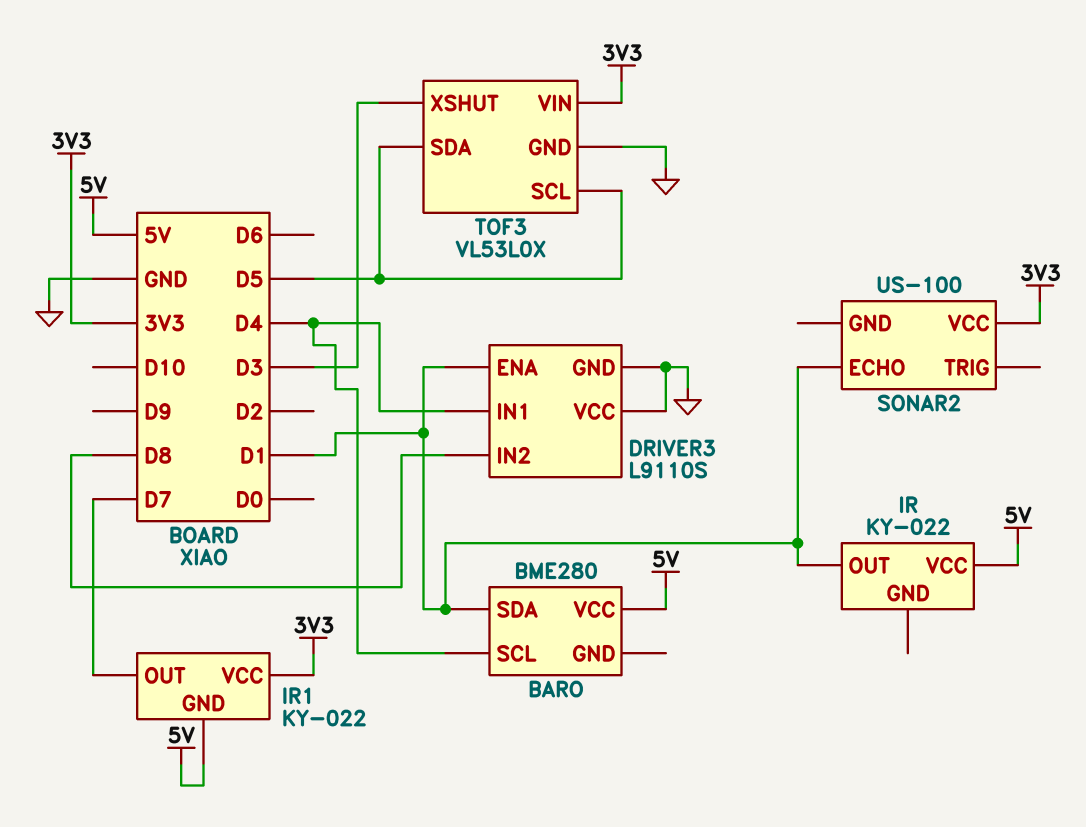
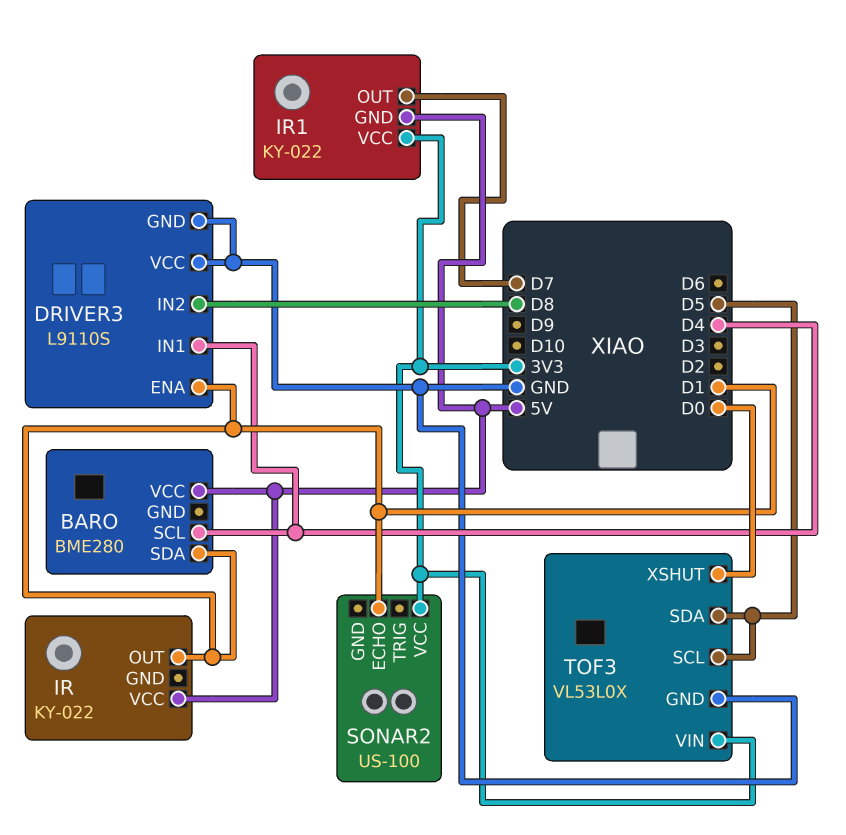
TOF3 pin XSHUT: D3 -> D0

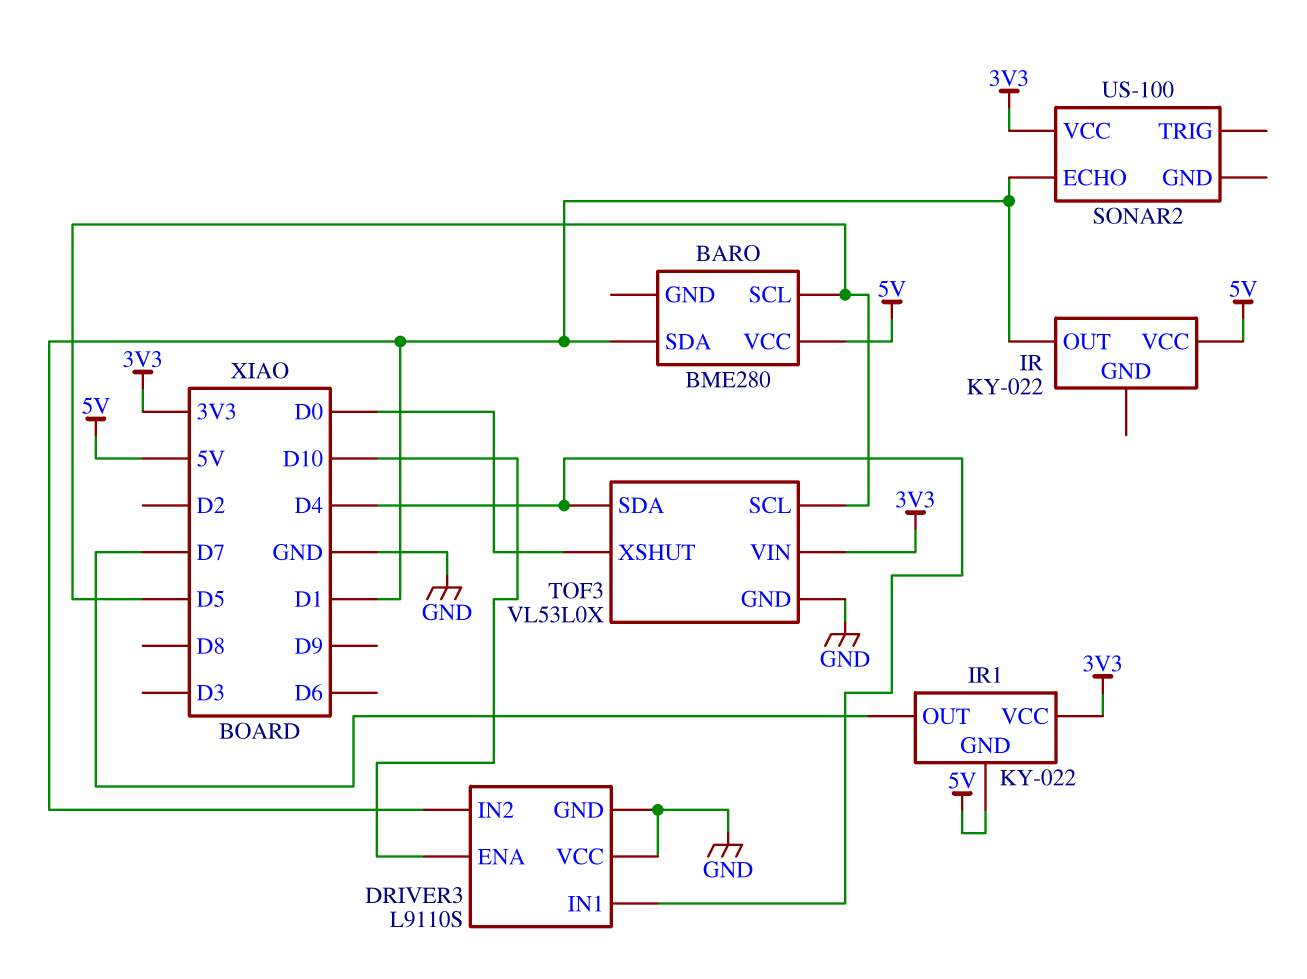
BARO pin SCL: D4 -> D5
DRIVER3 pin ENA: D1 -> D10
DRIVER3 pin IN2: D8 -> D1
TOF3 pin SDA: D5 -> D4

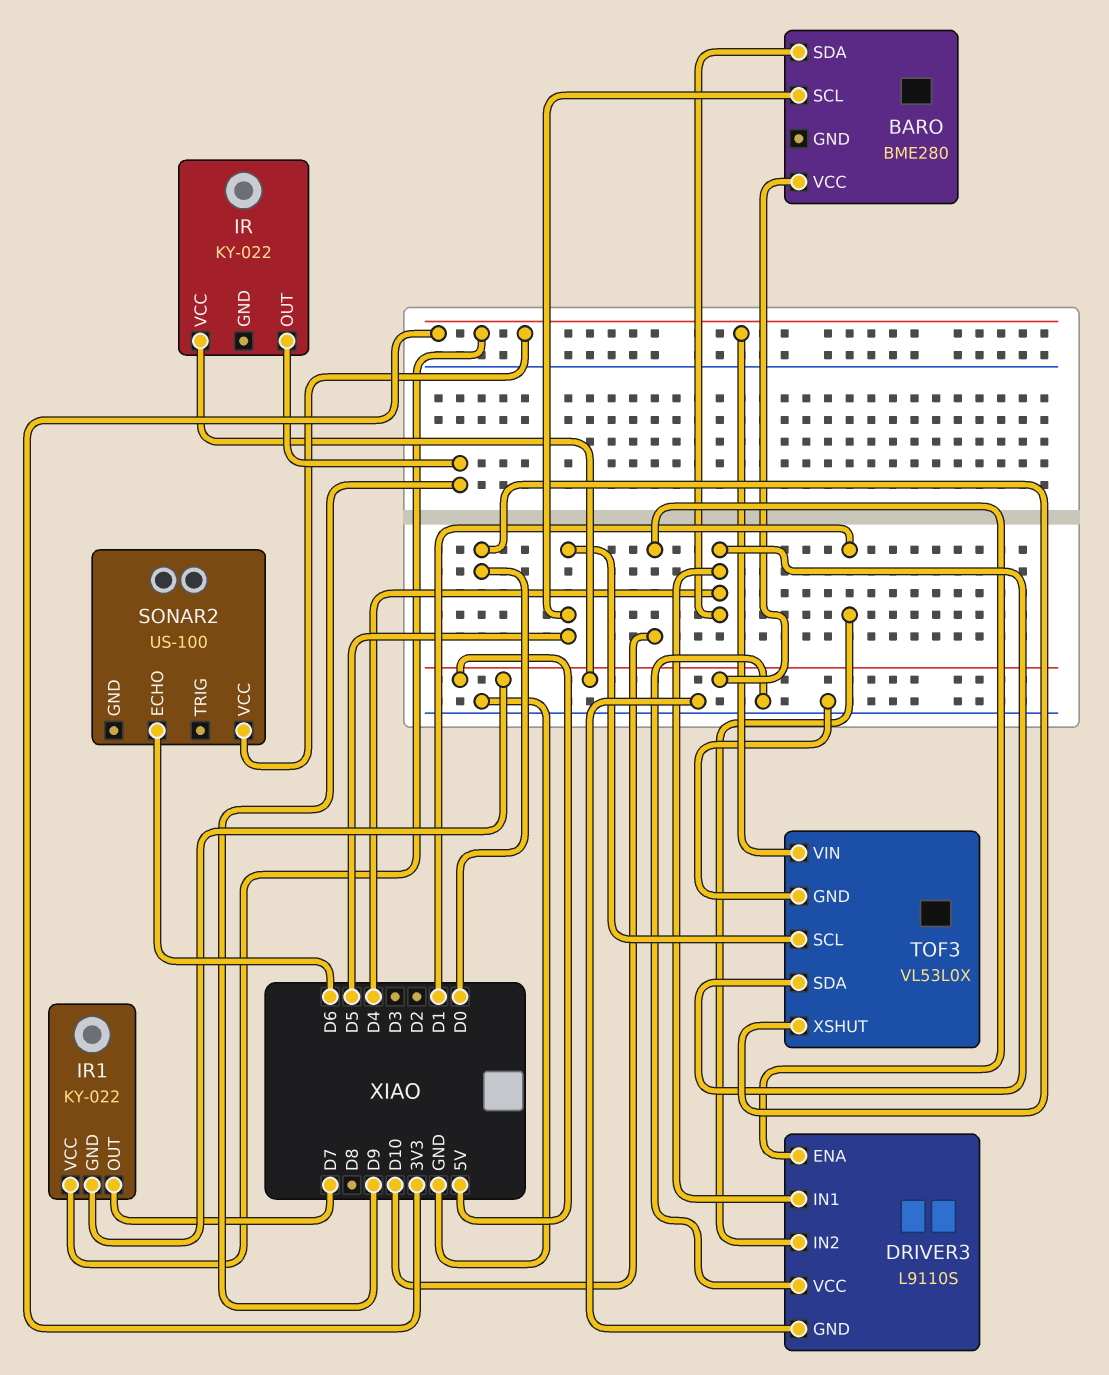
BARO pin SDA: D1 -> D4
IR pin OUT: D1 -> D9
SONAR2 pin ECHO: D1 -> D6

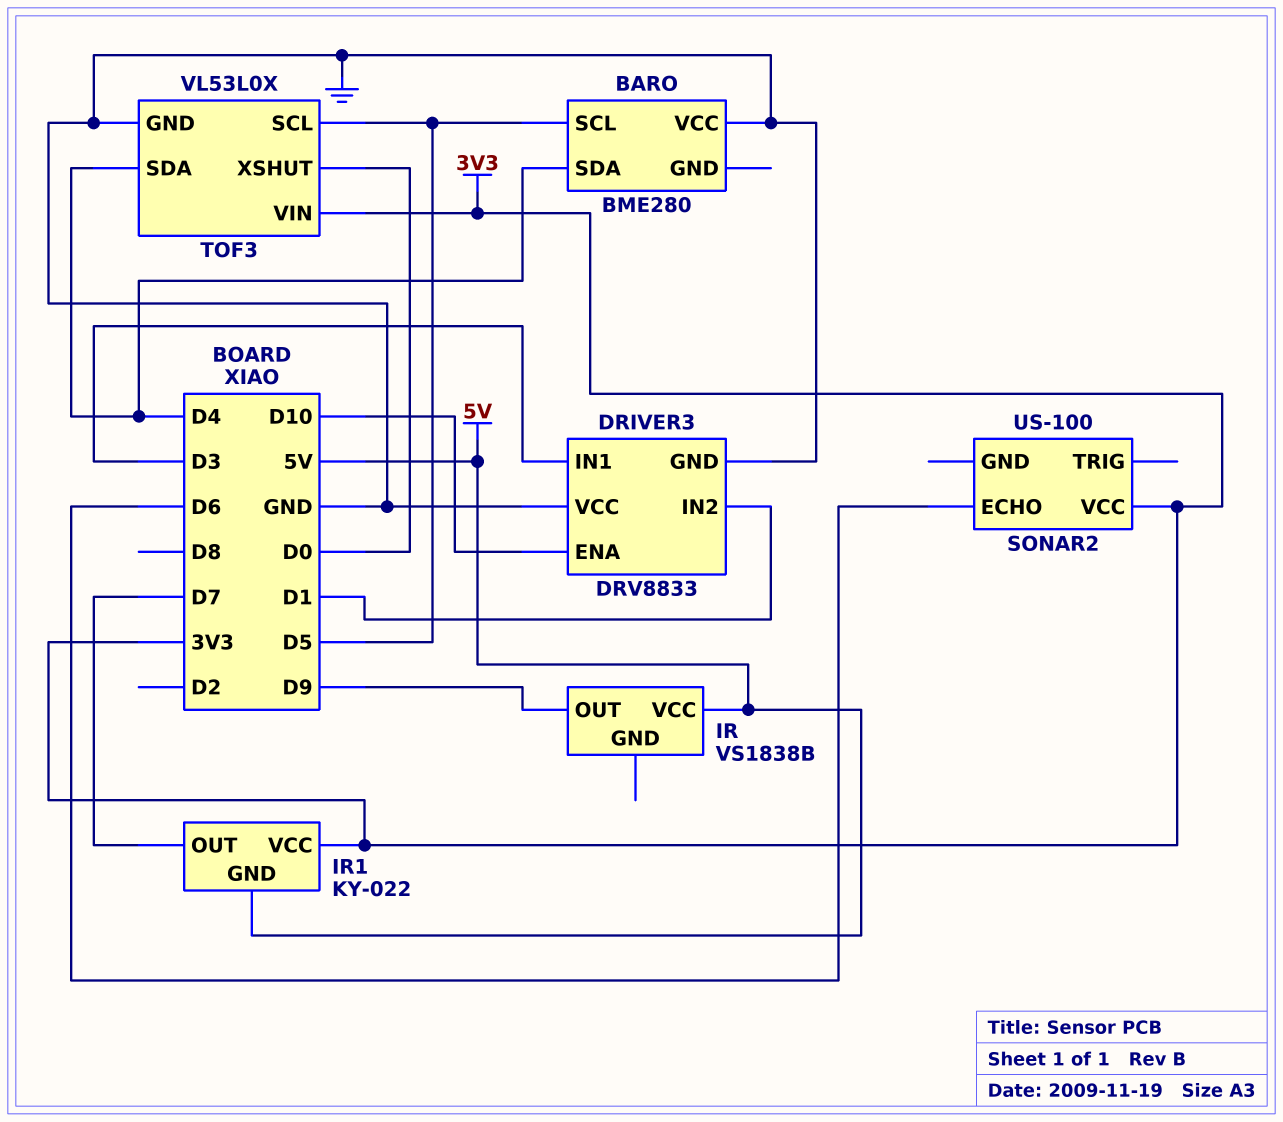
BARO pin VCC: 5V -> GND
DRIVER3: L9110S -> DRV8833
DRIVER3 pin IN1: D4 -> D3
IR: KY-022 -> VS1838B

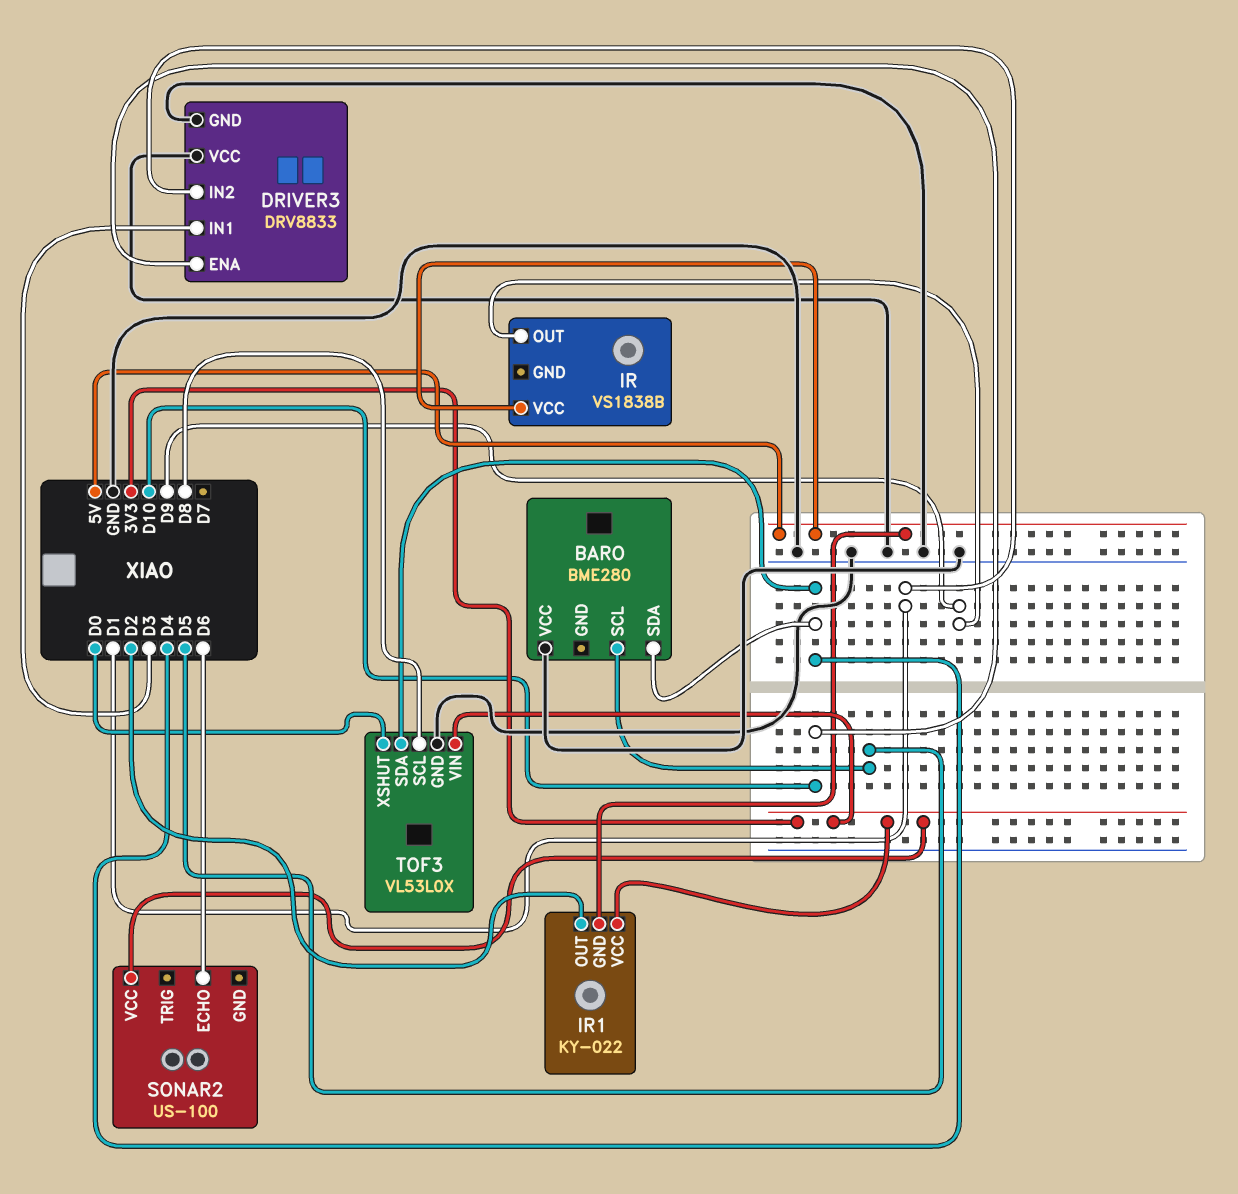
IR1 pin OUT: D7 -> D2
TOF3 pin SCL: D5 -> D8

